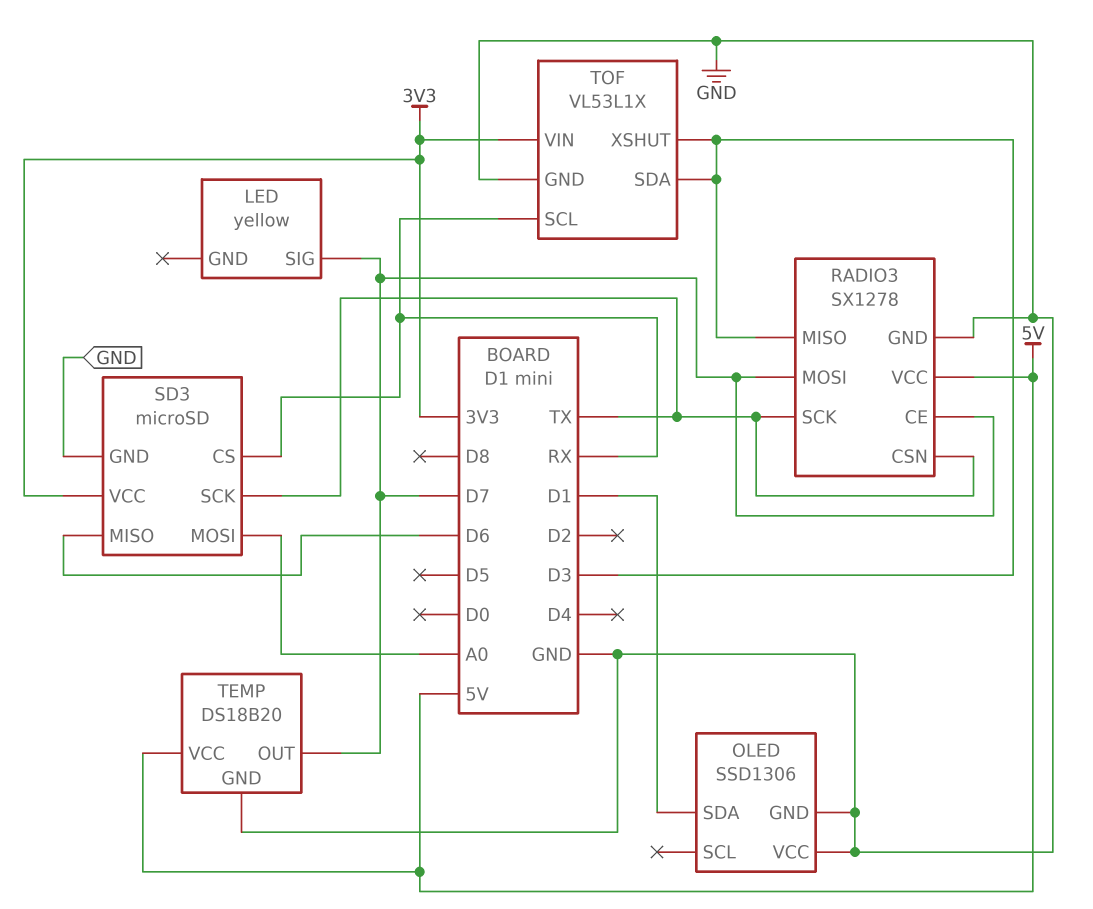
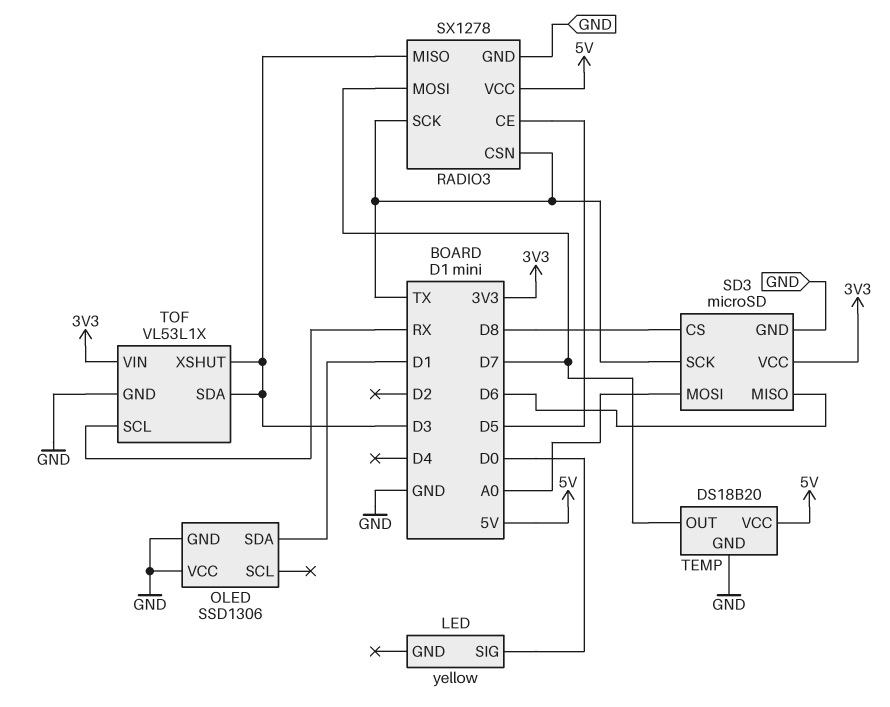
LED pin SIG: D7 -> D0
RADIO3 pin CE: D7 -> D5
SD3 pin CS: RX -> D8

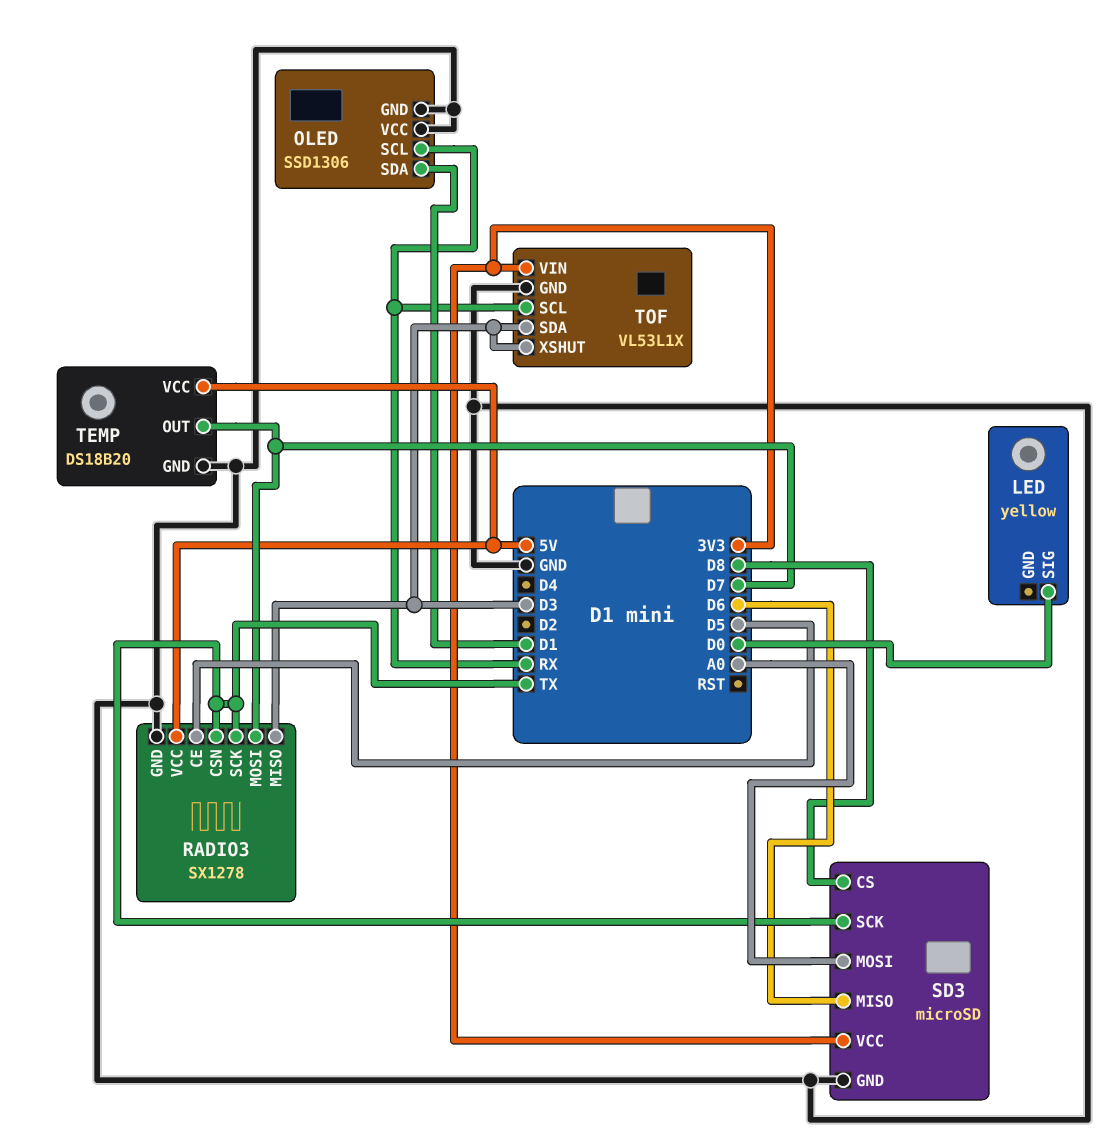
OLED pin SCL: none -> RX

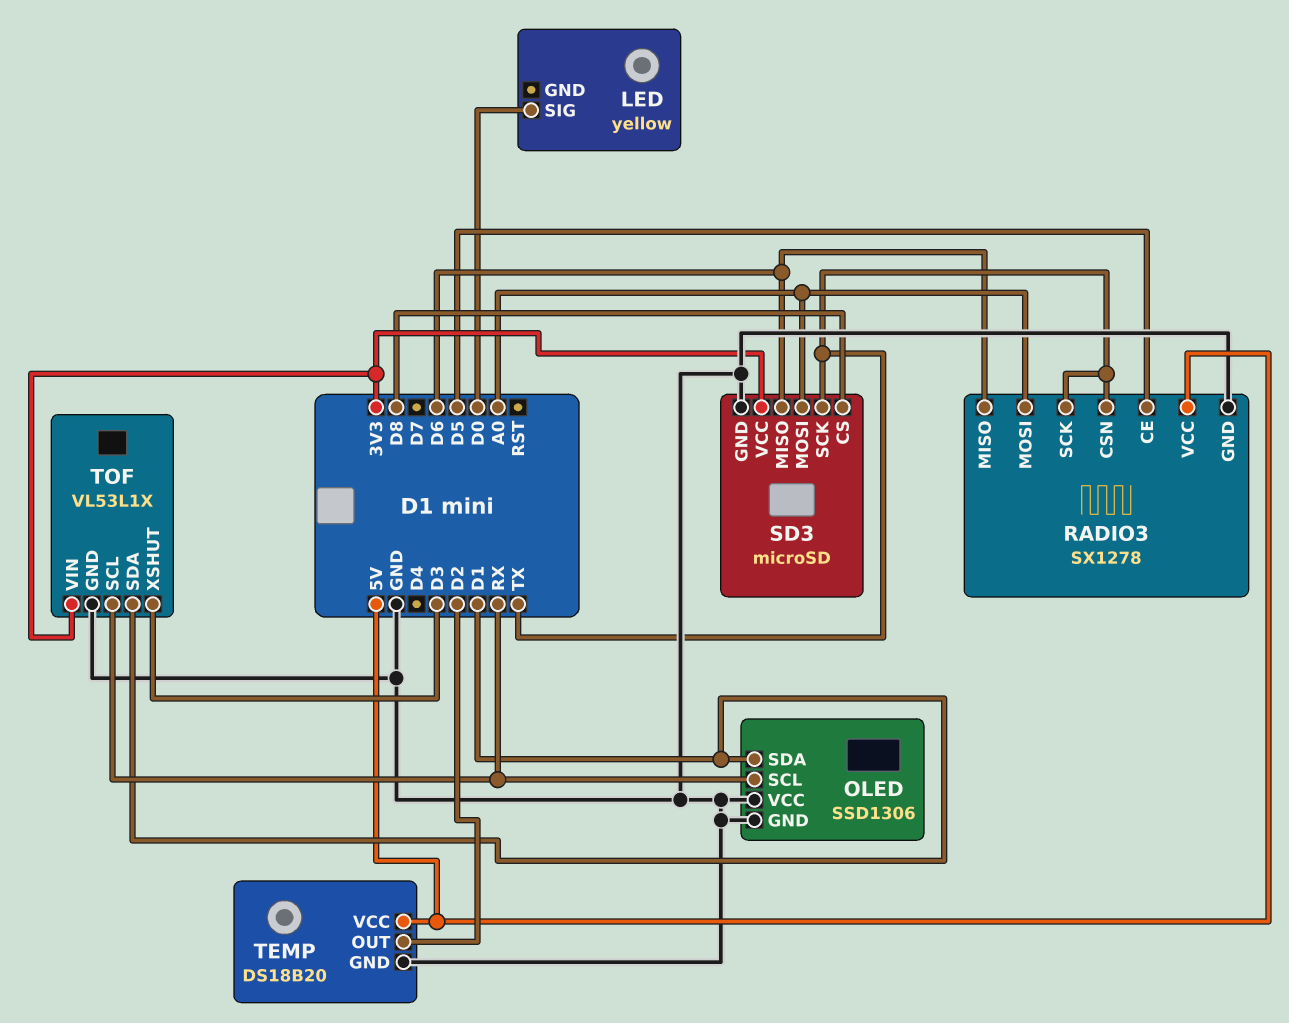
RADIO3 pin MISO: D3 -> D6
RADIO3 pin MOSI: D7 -> A0
TEMP pin OUT: D7 -> D2
TOF pin SDA: D3 -> D1

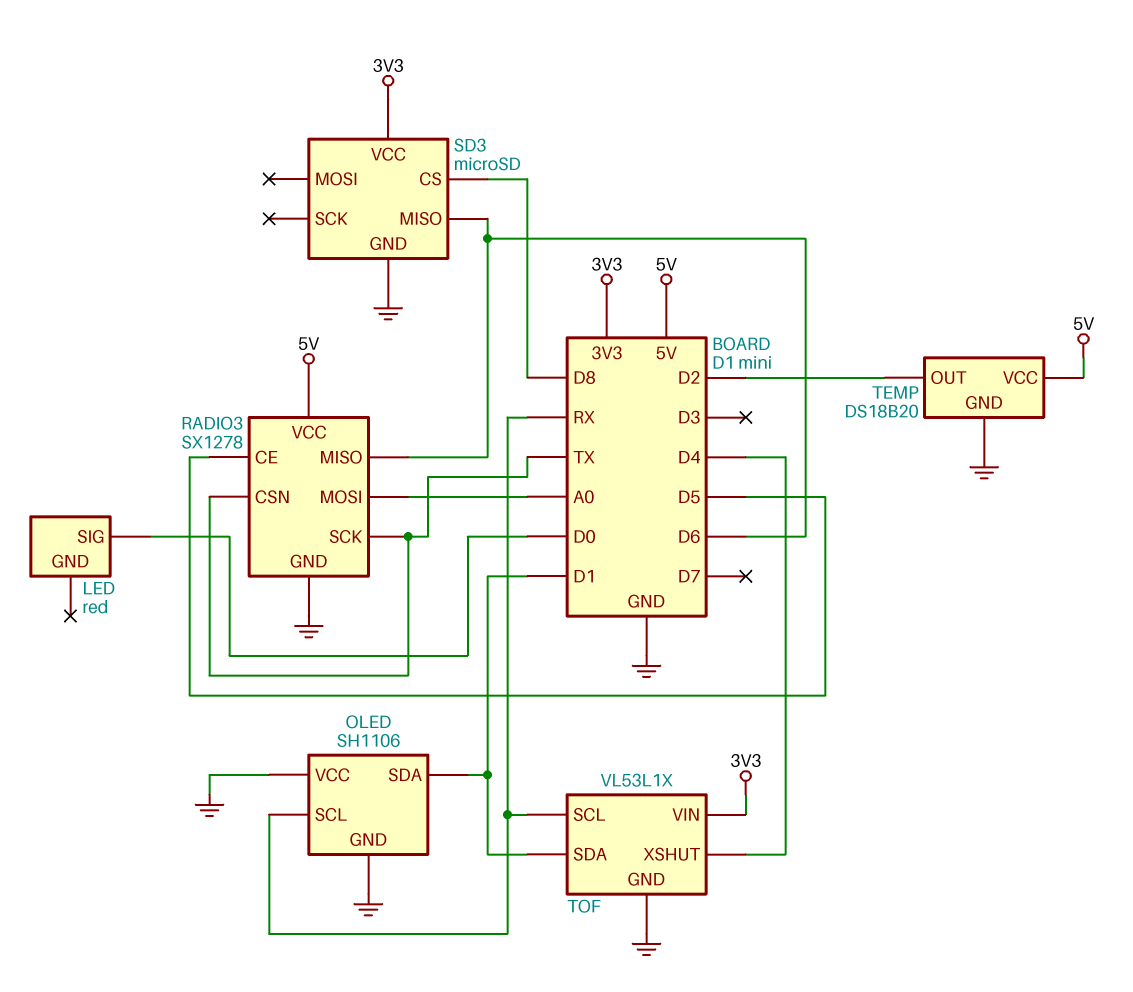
LED: yellow -> red
OLED: SSD1306 -> SH1106
SD3 pin MOSI: A0 -> none
SD3 pin SCK: TX -> none
TOF pin XSHUT: D3 -> D4

